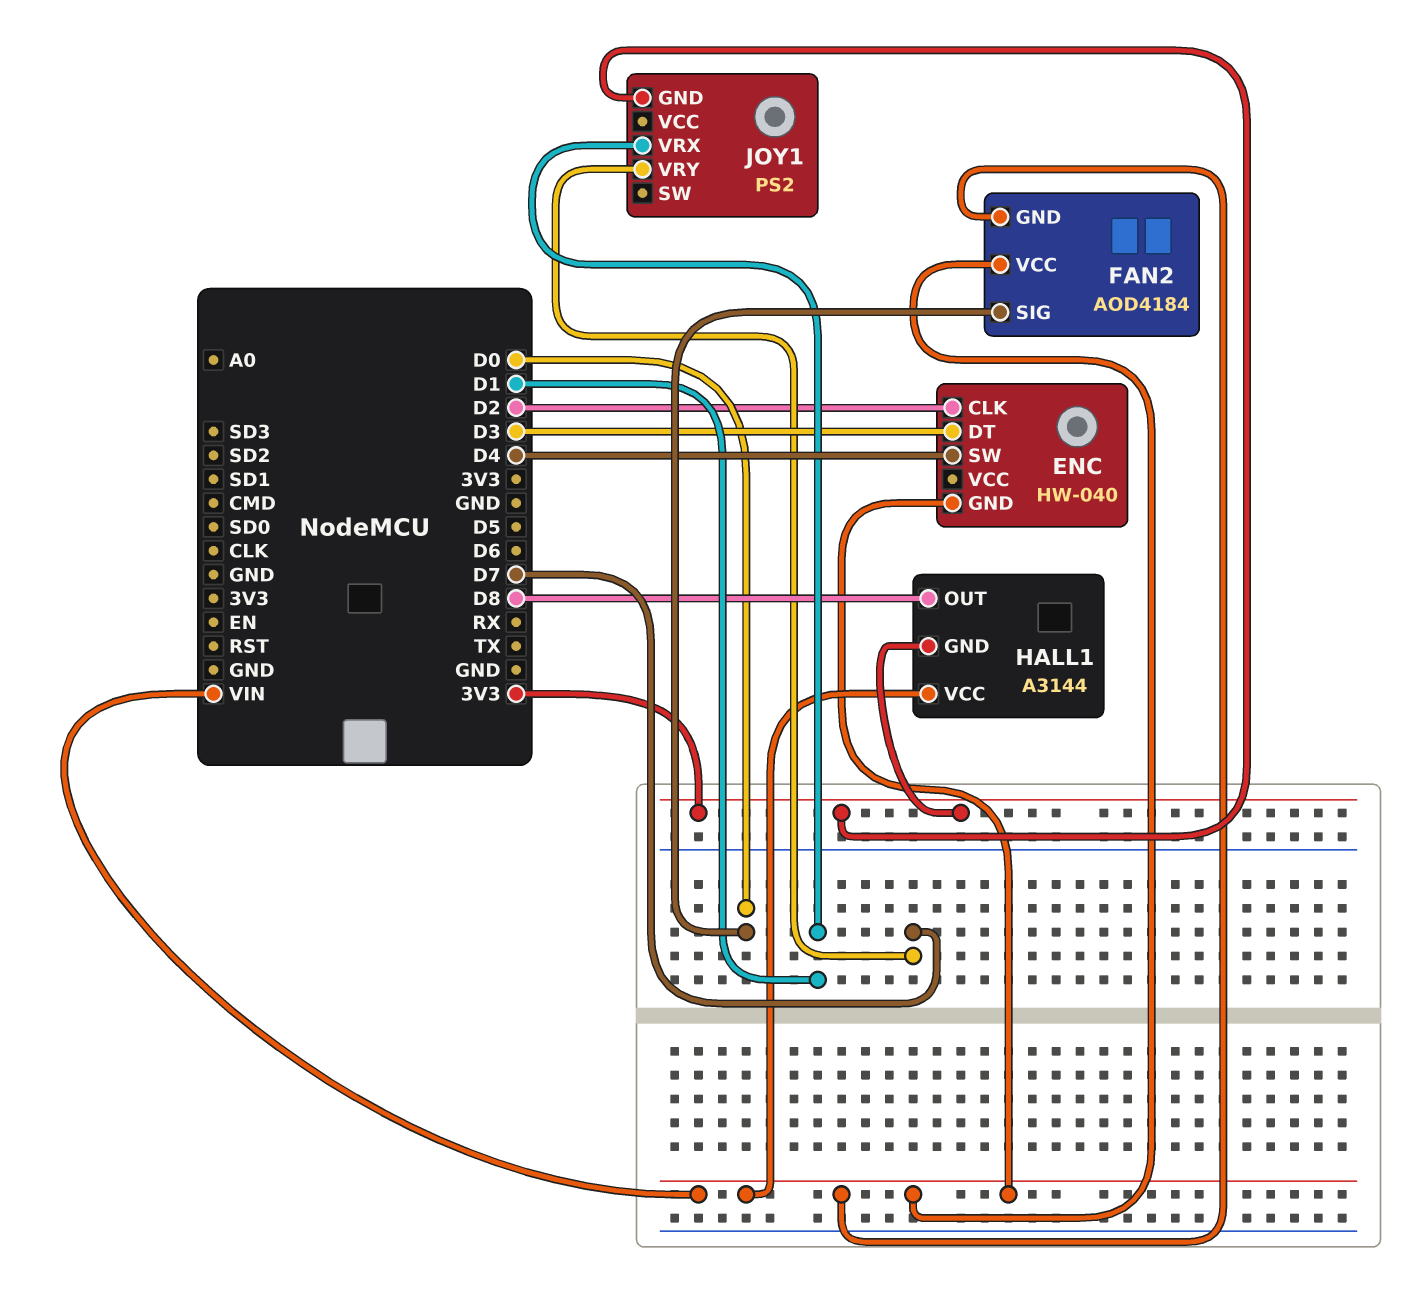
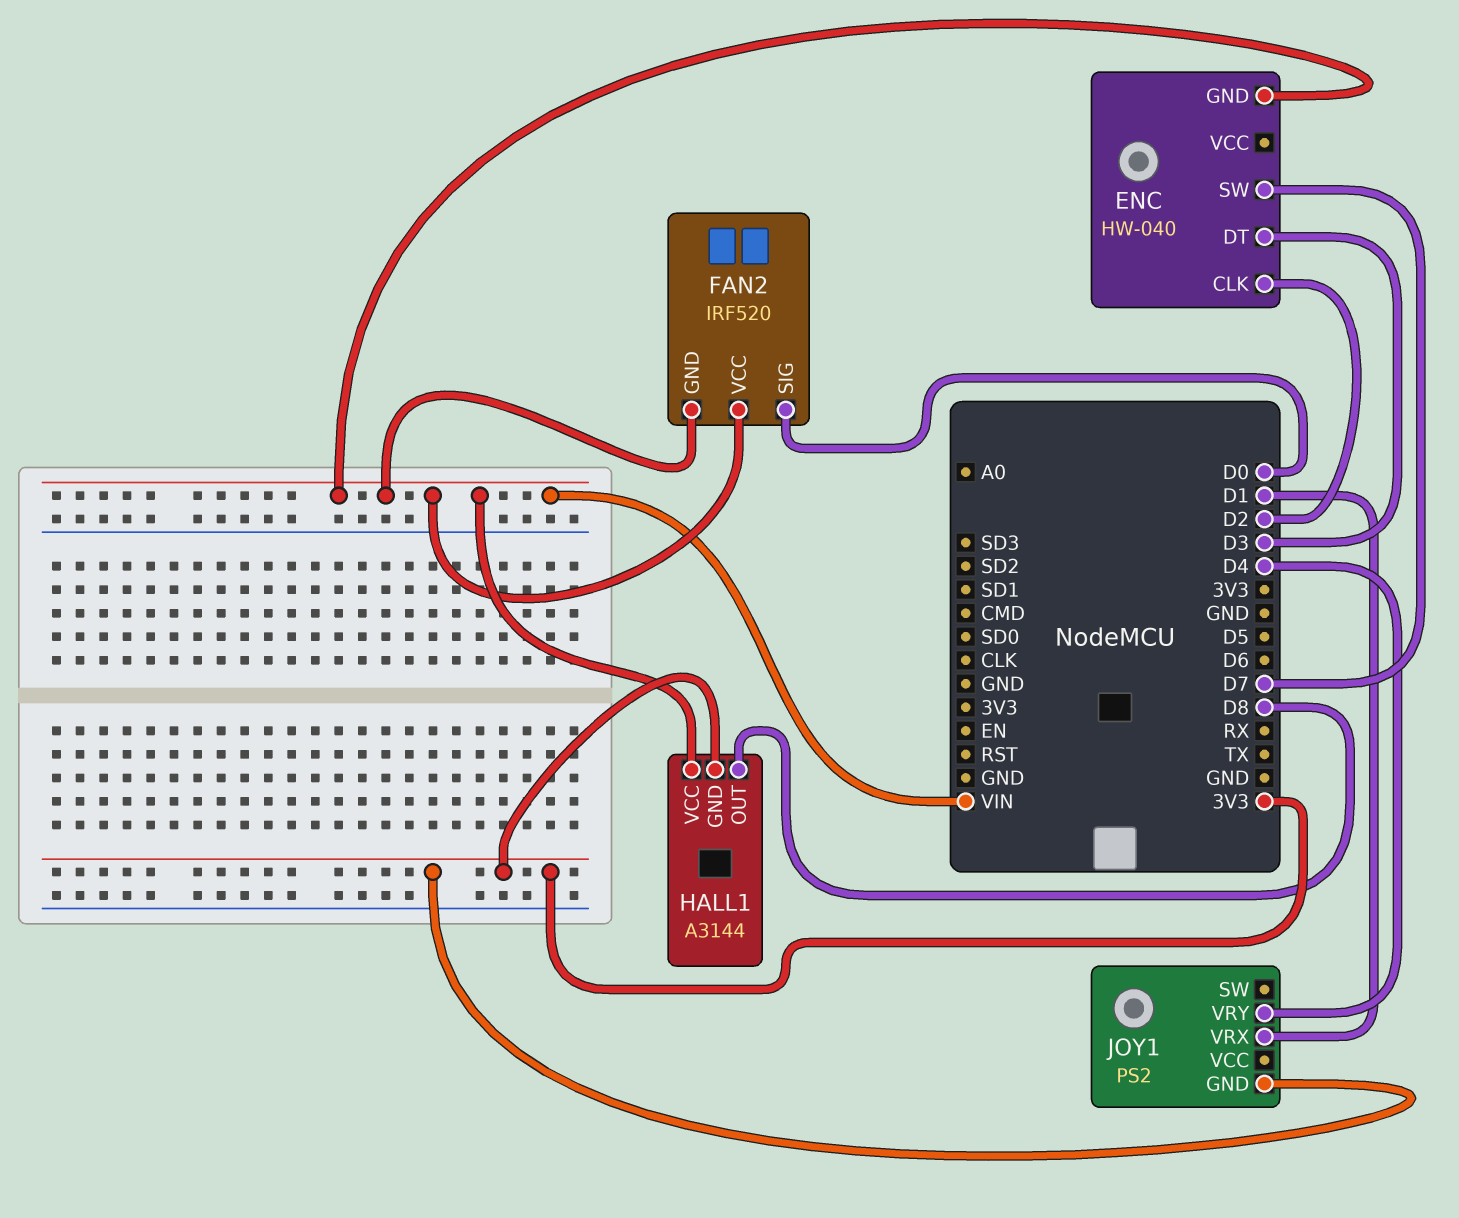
ENC pin SW: D4 -> D7
FAN2: AOD4184 -> IRF520
JOY1 pin VRY: D7 -> D4

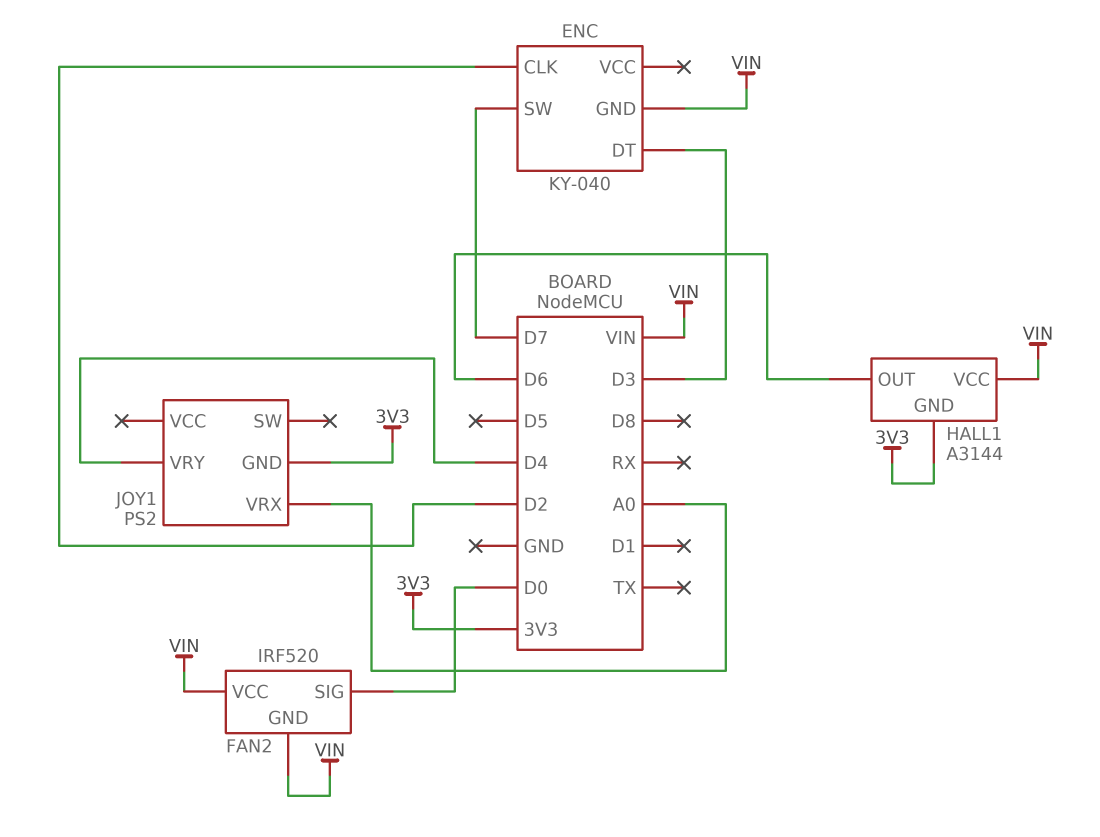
ENC: HW-040 -> KY-040
HALL1 pin OUT: D8 -> D6
JOY1 pin VRX: D1 -> A0

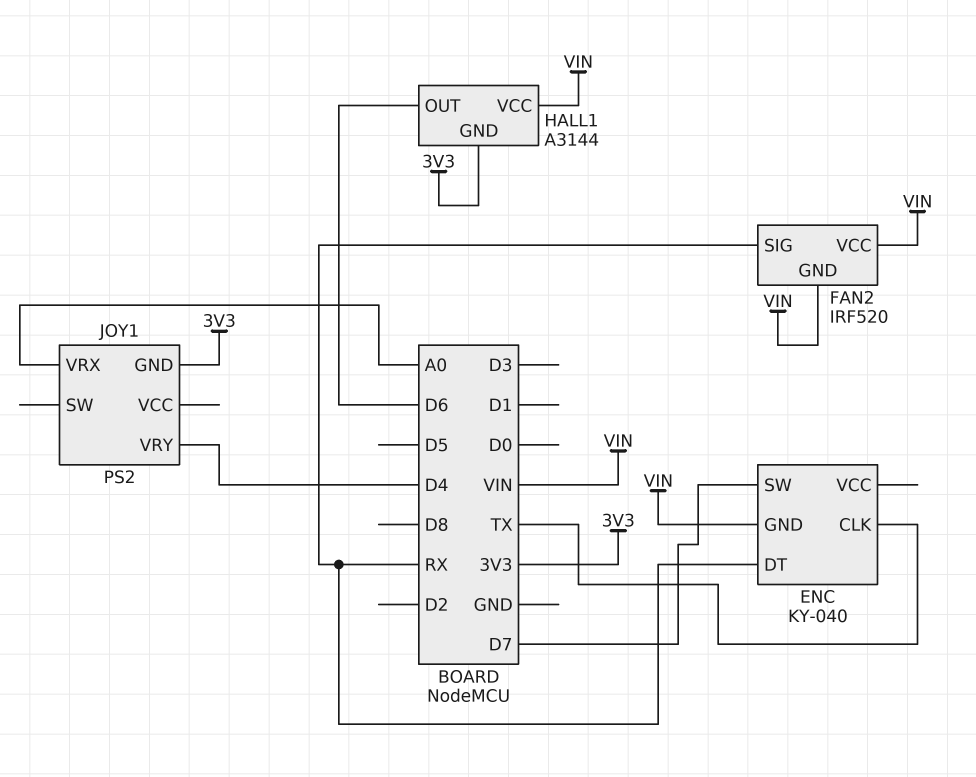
ENC pin CLK: D2 -> TX
ENC pin DT: D3 -> RX
FAN2 pin SIG: D0 -> RX

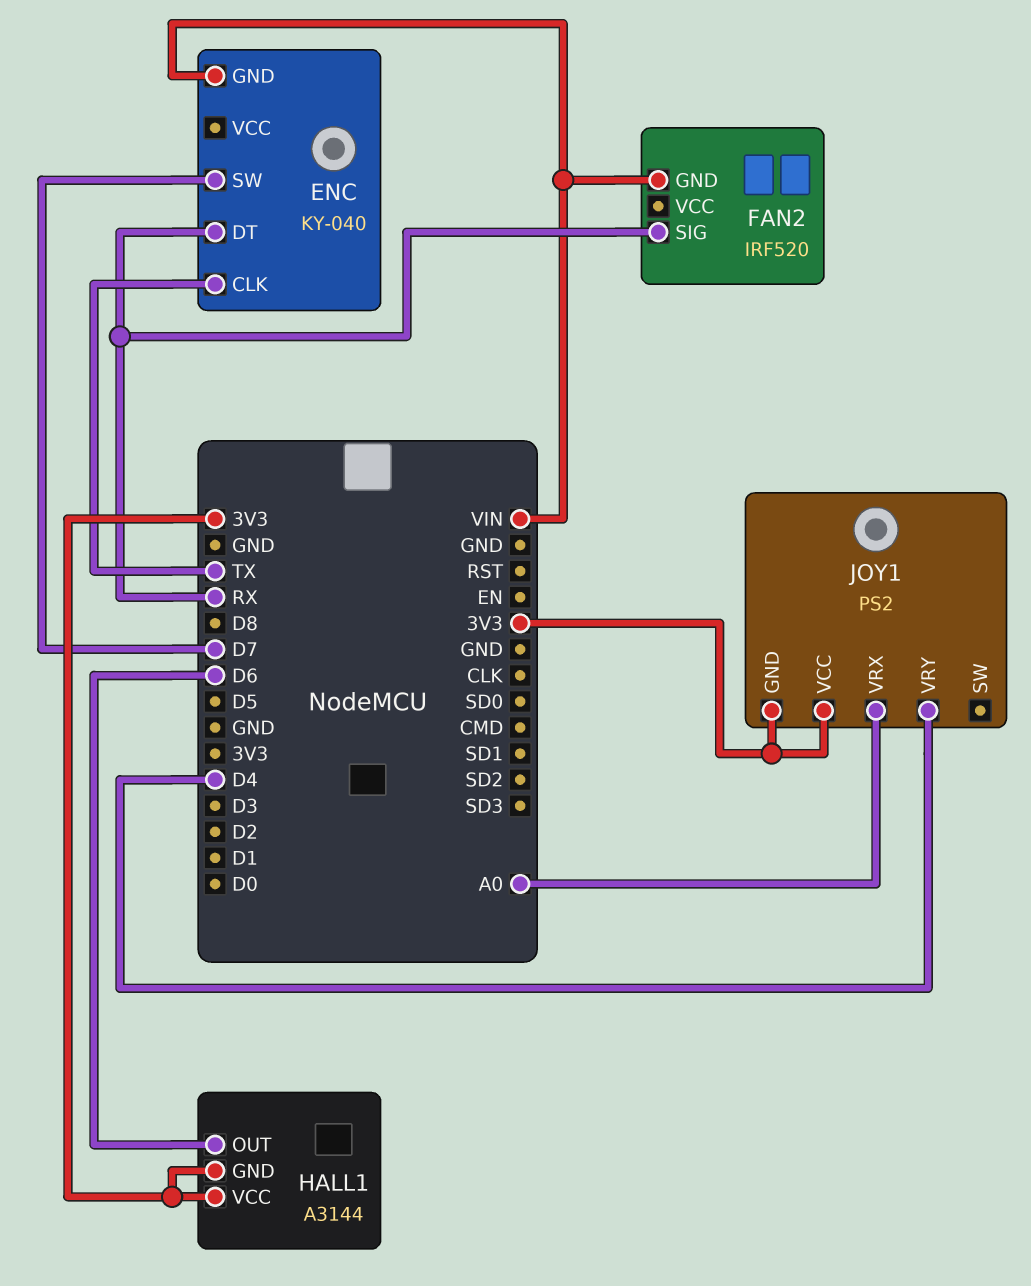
FAN2 pin VCC: VIN -> none
HALL1 pin VCC: VIN -> 3V3
JOY1 pin VCC: none -> 3V3

